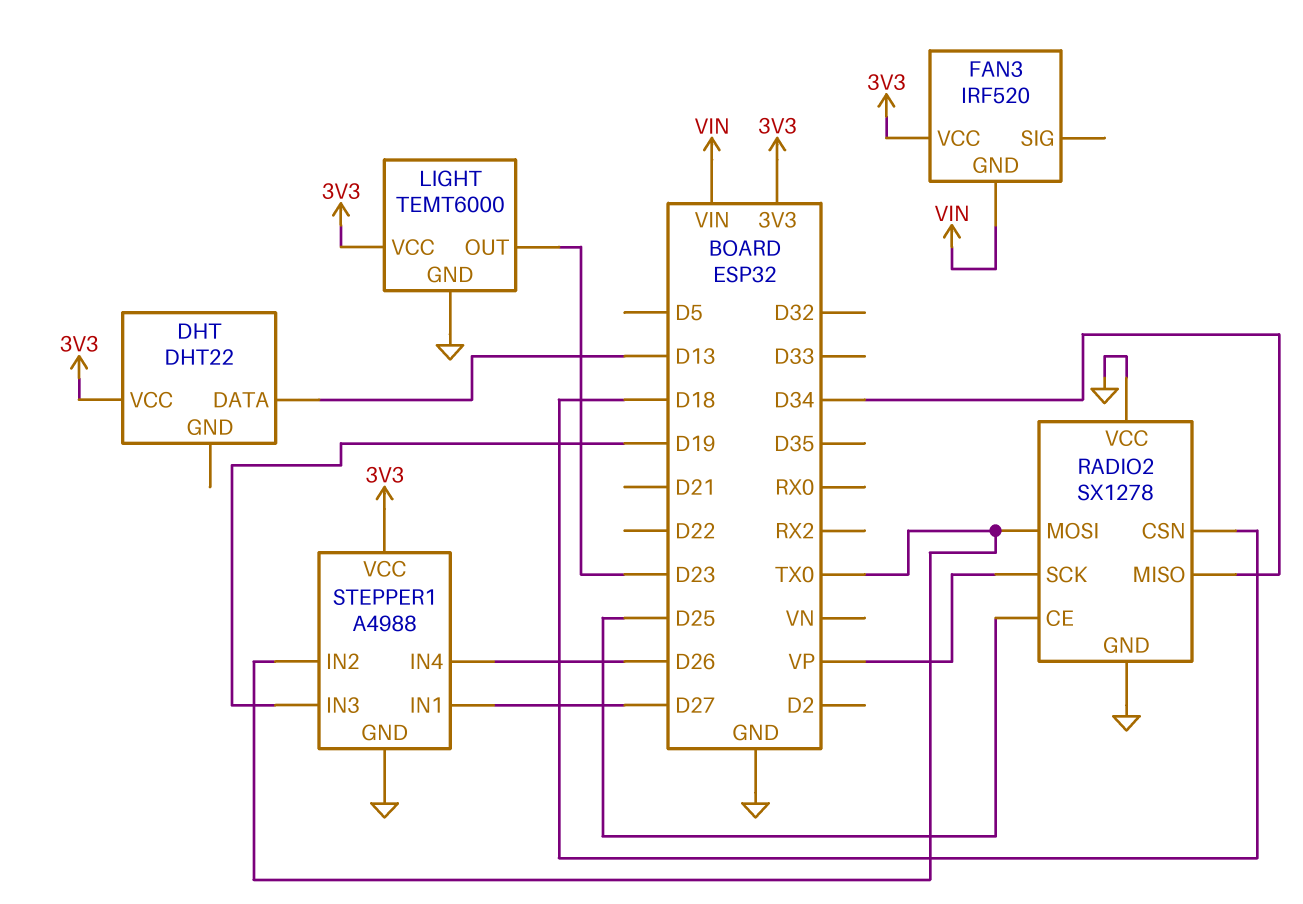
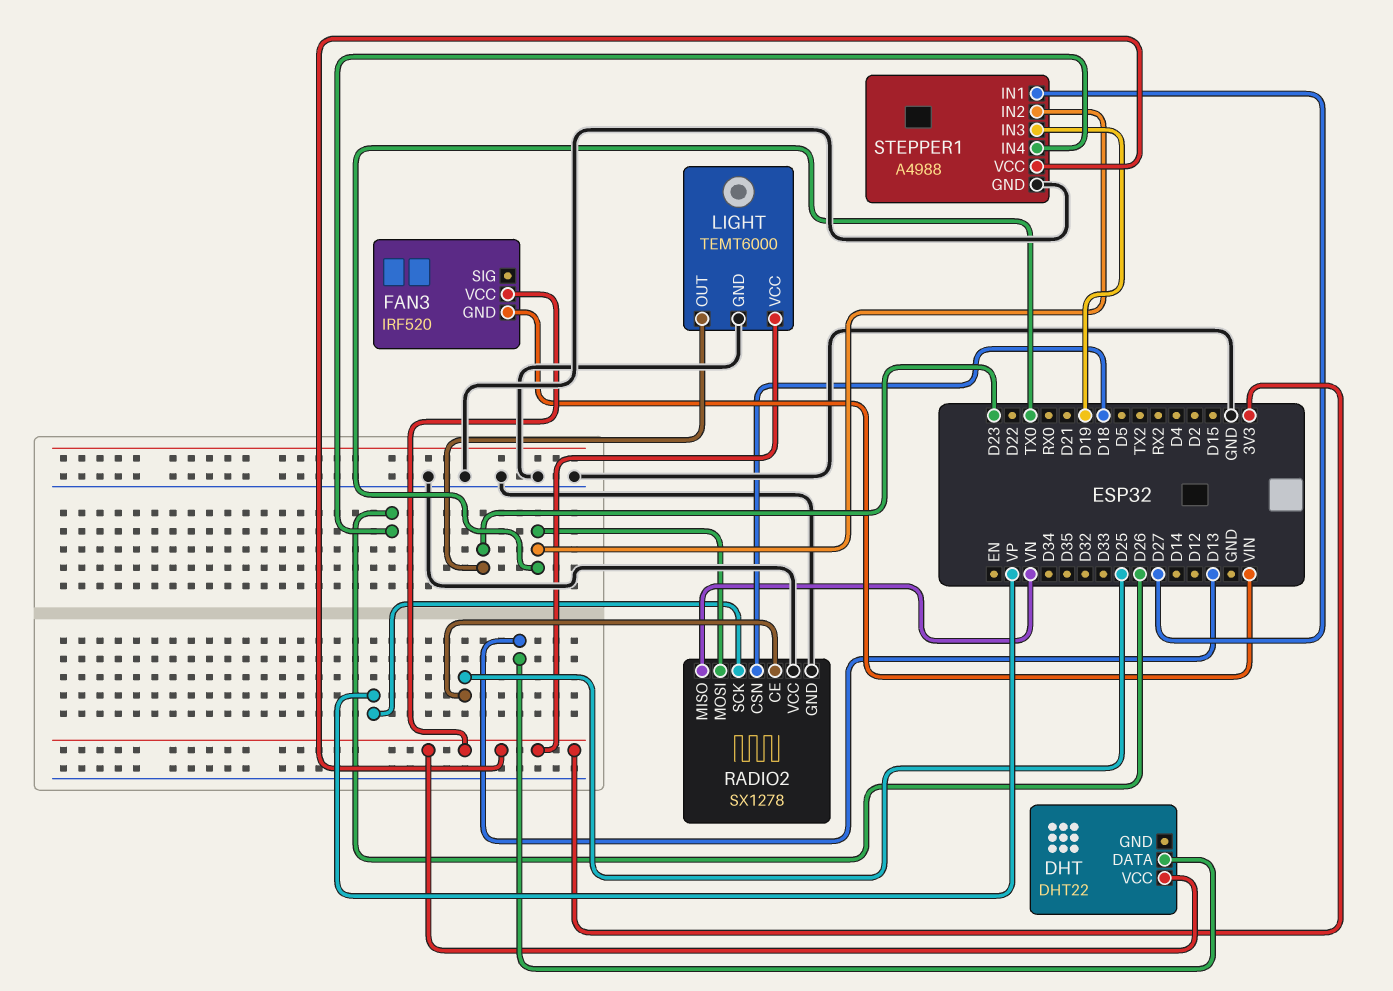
RADIO2 pin MISO: D34 -> VN

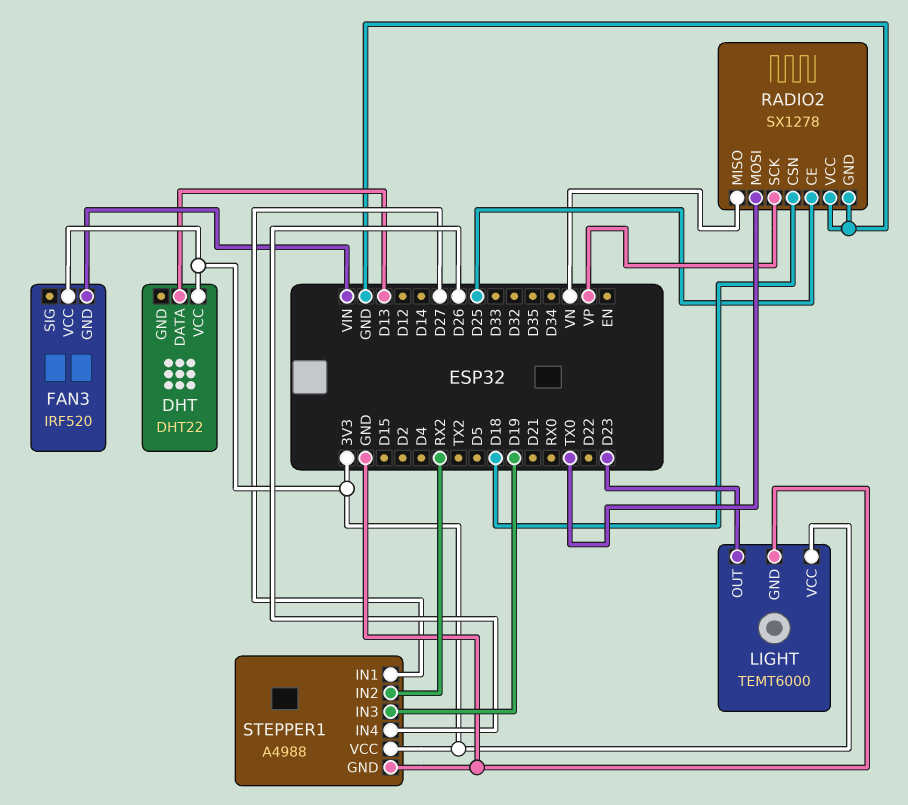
STEPPER1 pin IN2: TX0 -> RX2

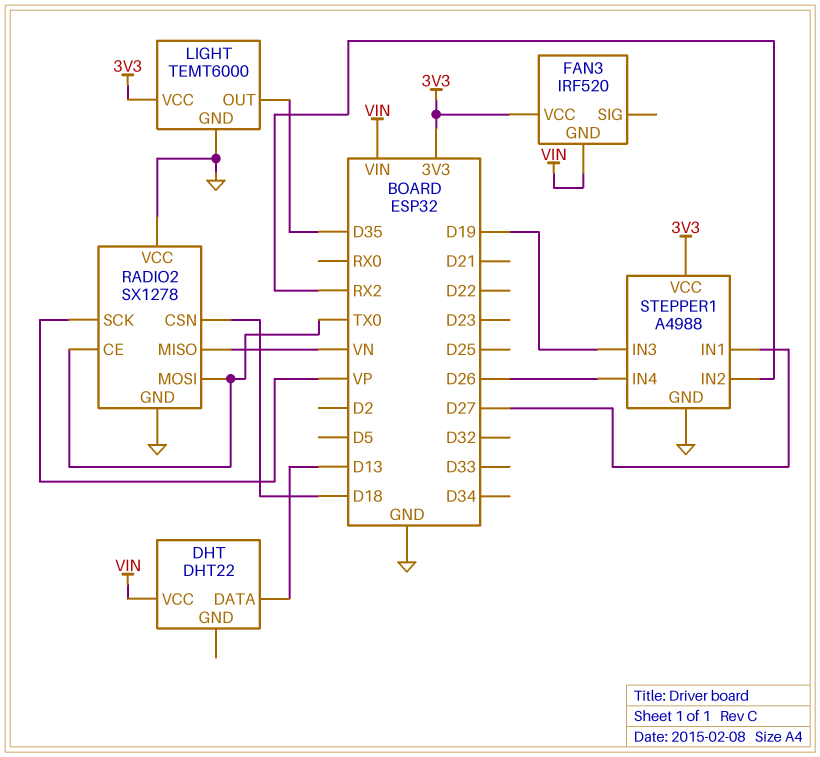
DHT pin VCC: 3V3 -> VIN
LIGHT pin OUT: D23 -> D35
RADIO2 pin CE: D25 -> TX0

